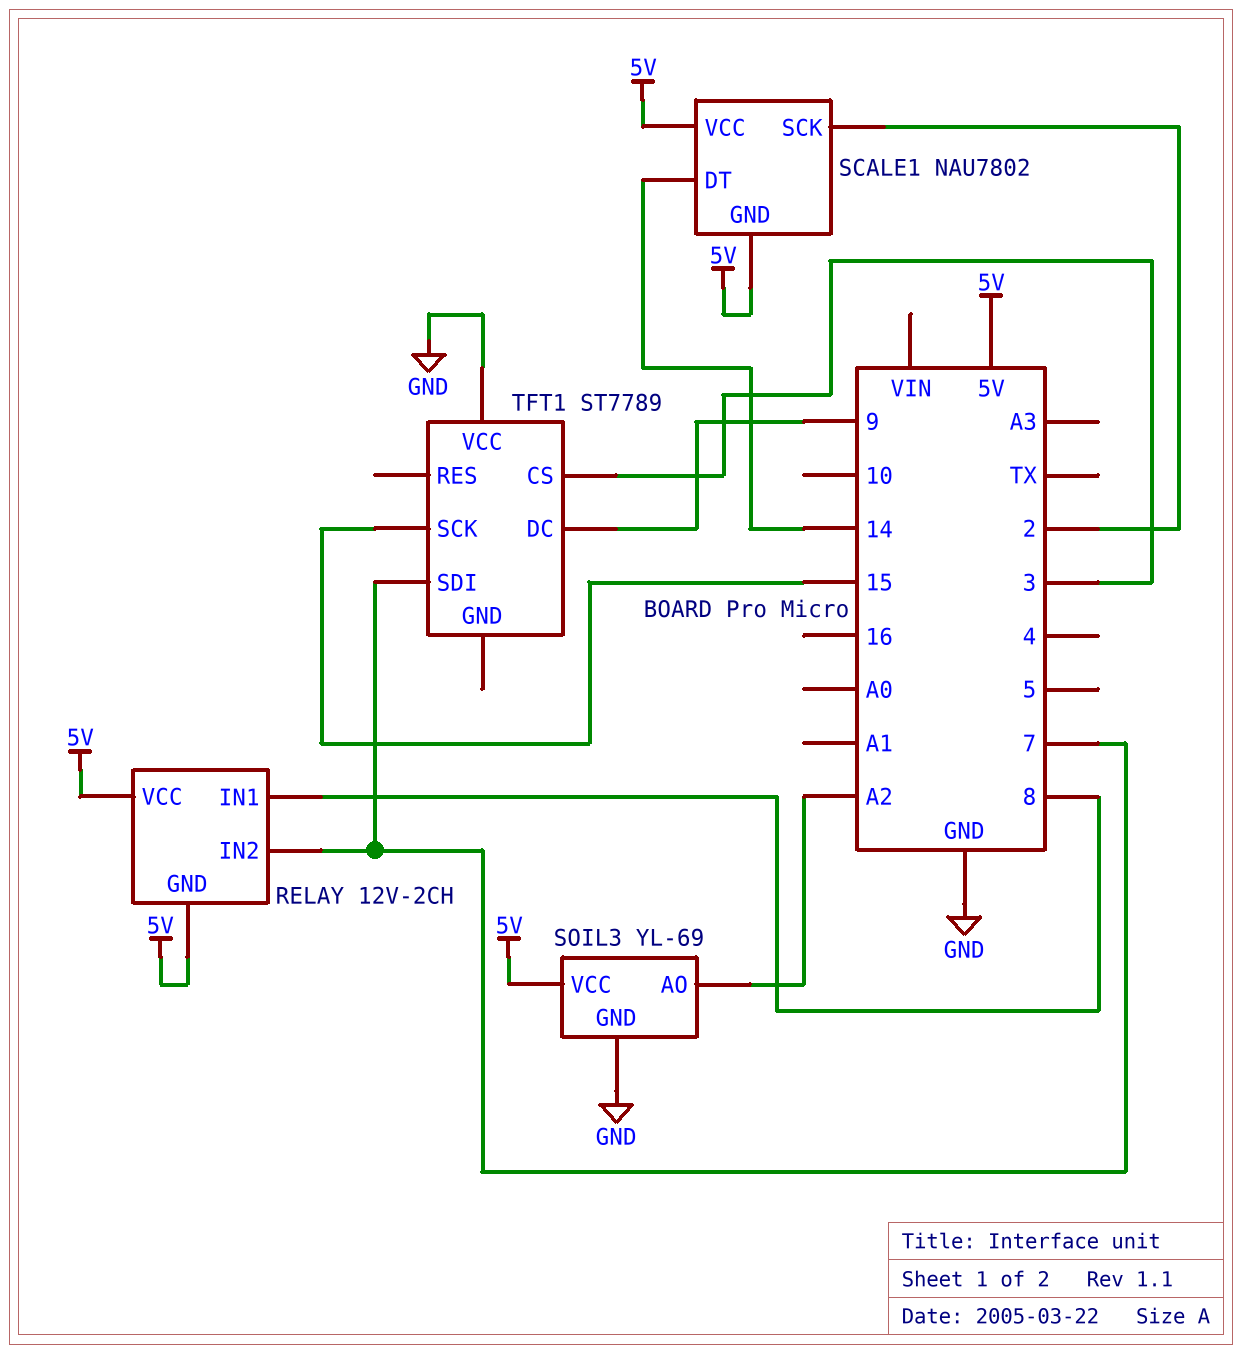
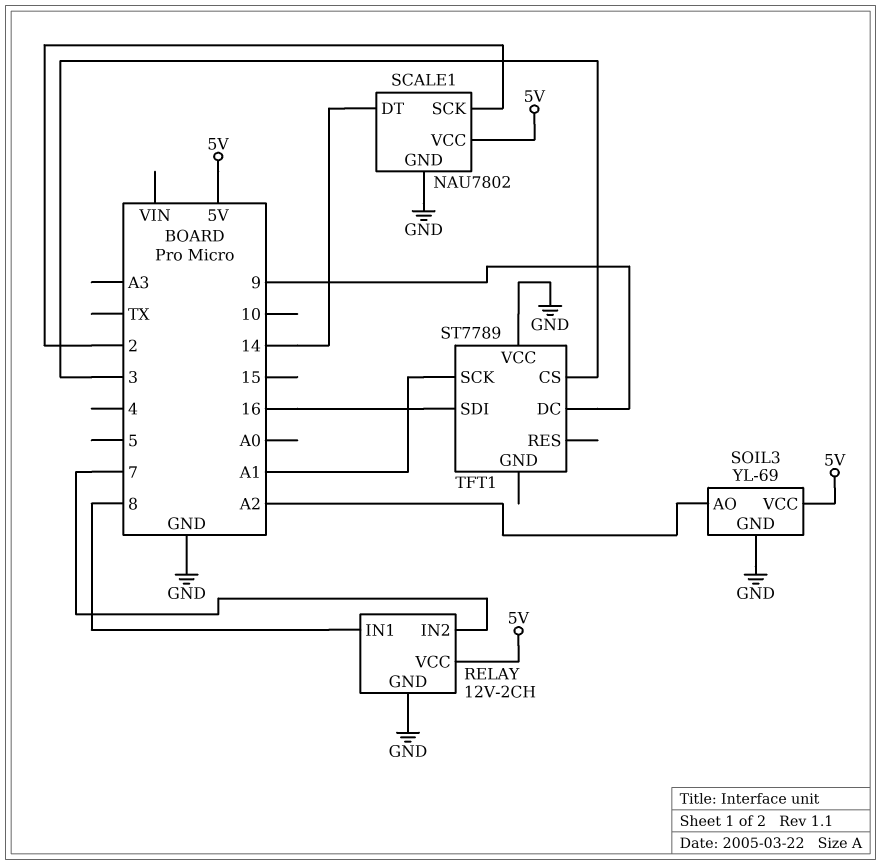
RELAY pin GND: 5V -> GND
SCALE1 pin GND: 5V -> GND
TFT1 pin SCK: 15 -> A1
TFT1 pin SDI: 7 -> 16

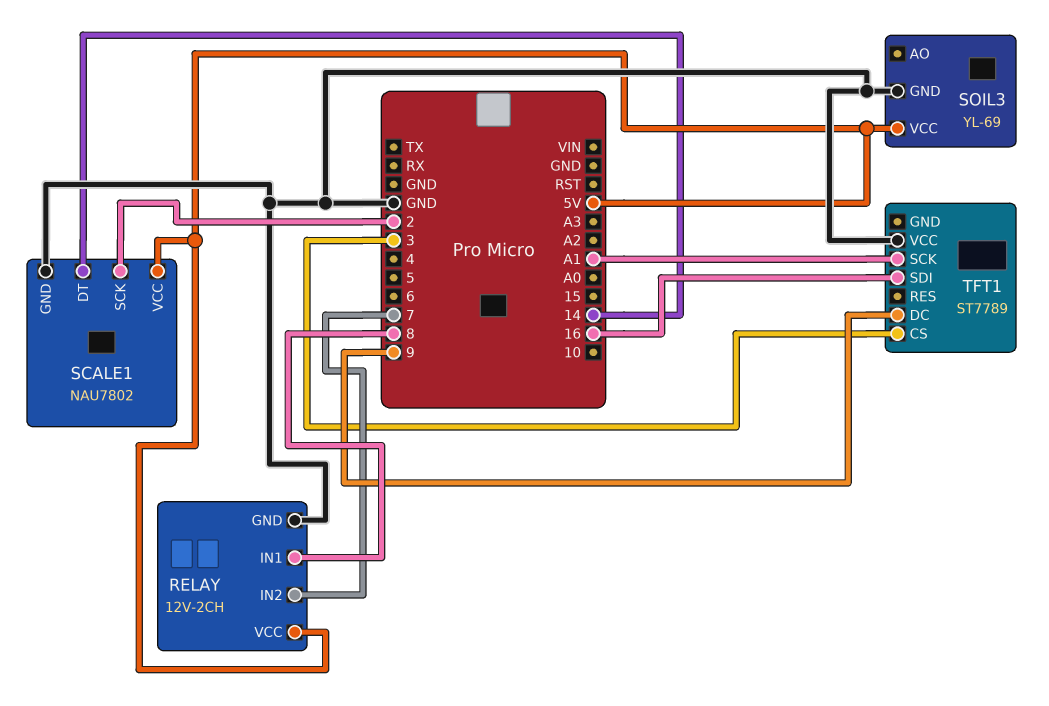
SOIL3 pin AO: A2 -> none

